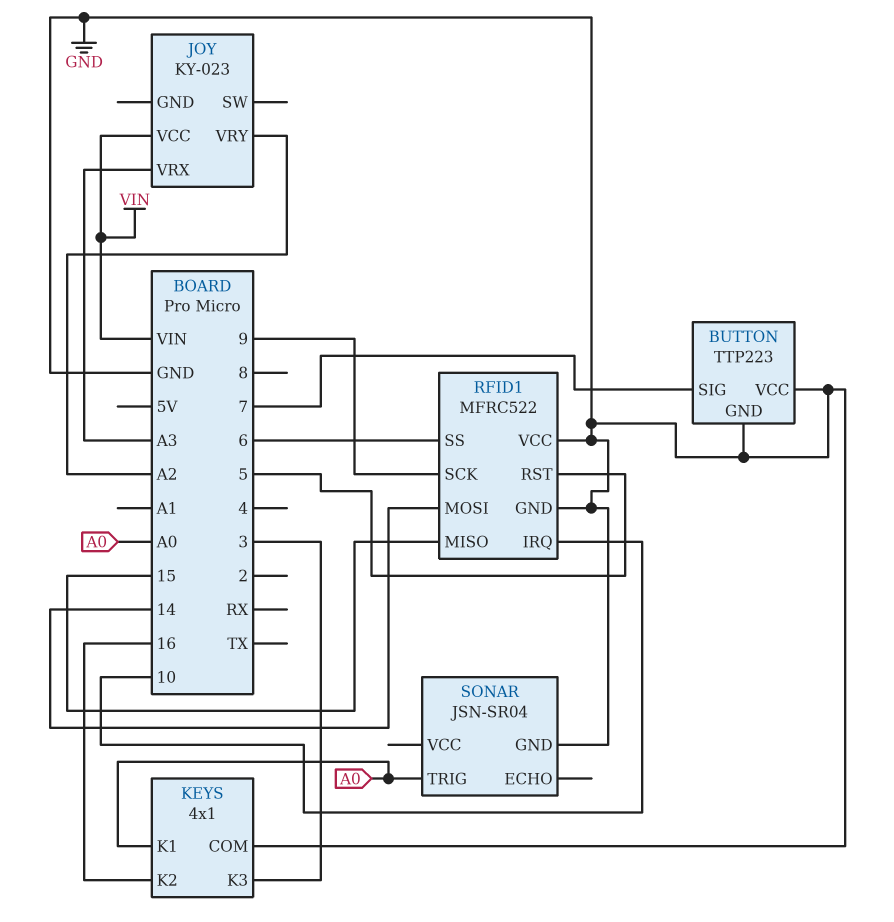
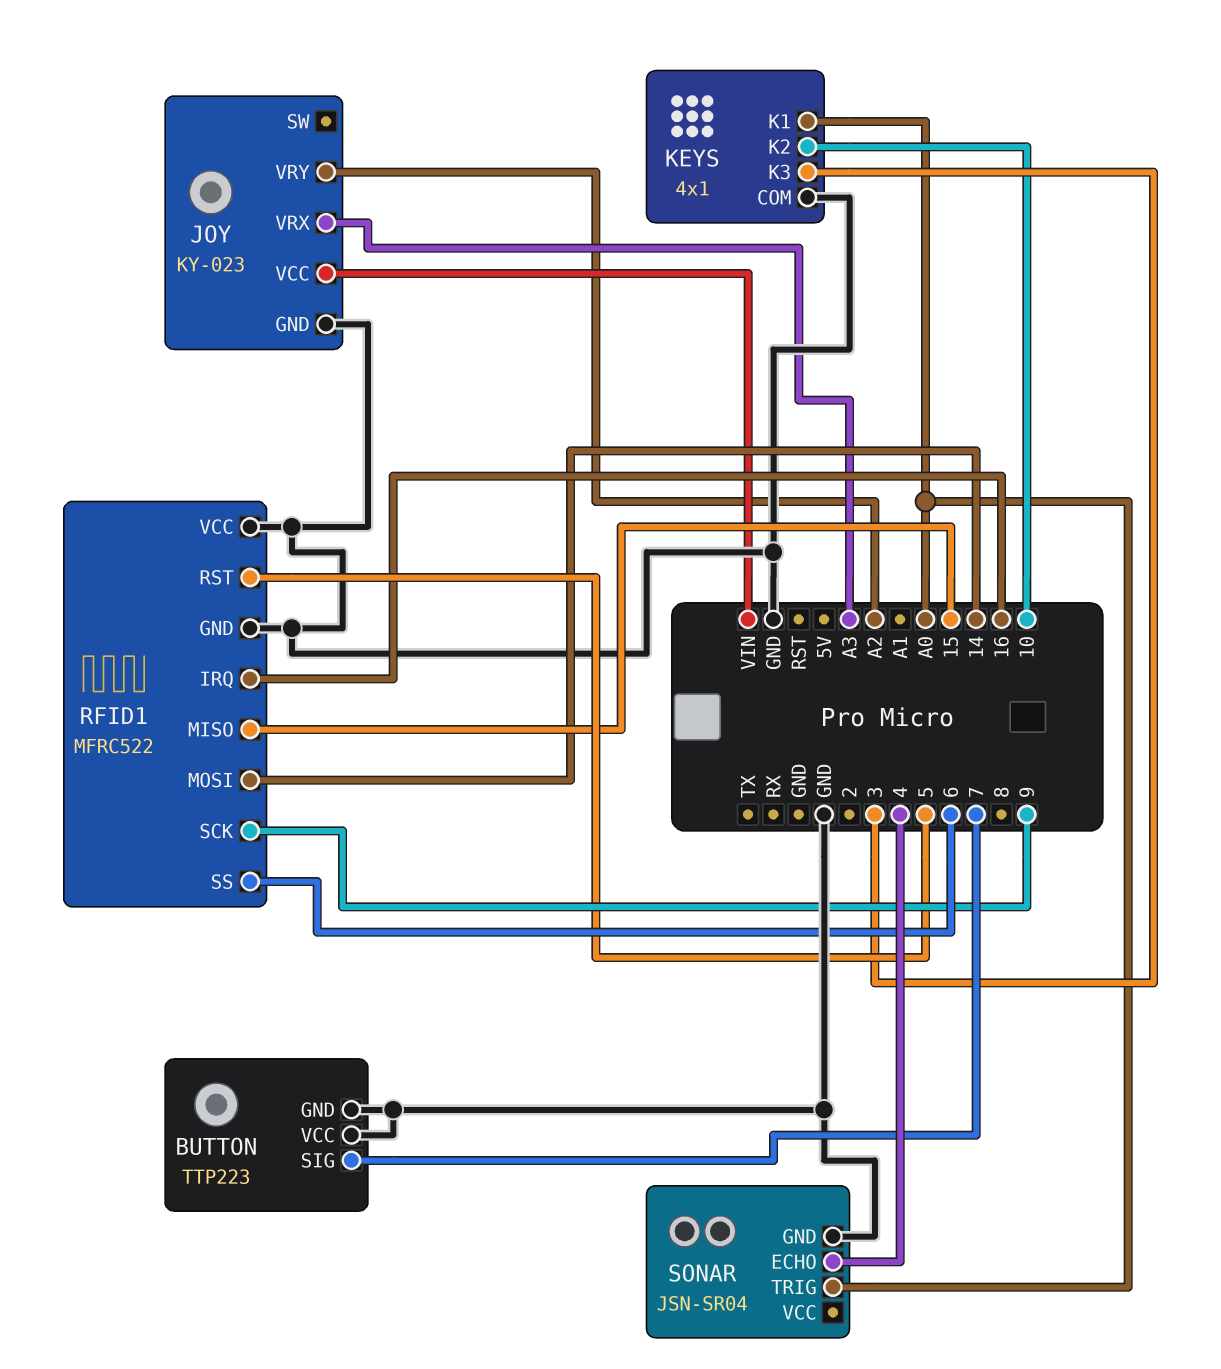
JOY pin GND: none -> GND
KEYS pin K2: 16 -> 10
RFID1 pin IRQ: 10 -> 16
SONAR pin ECHO: none -> 4

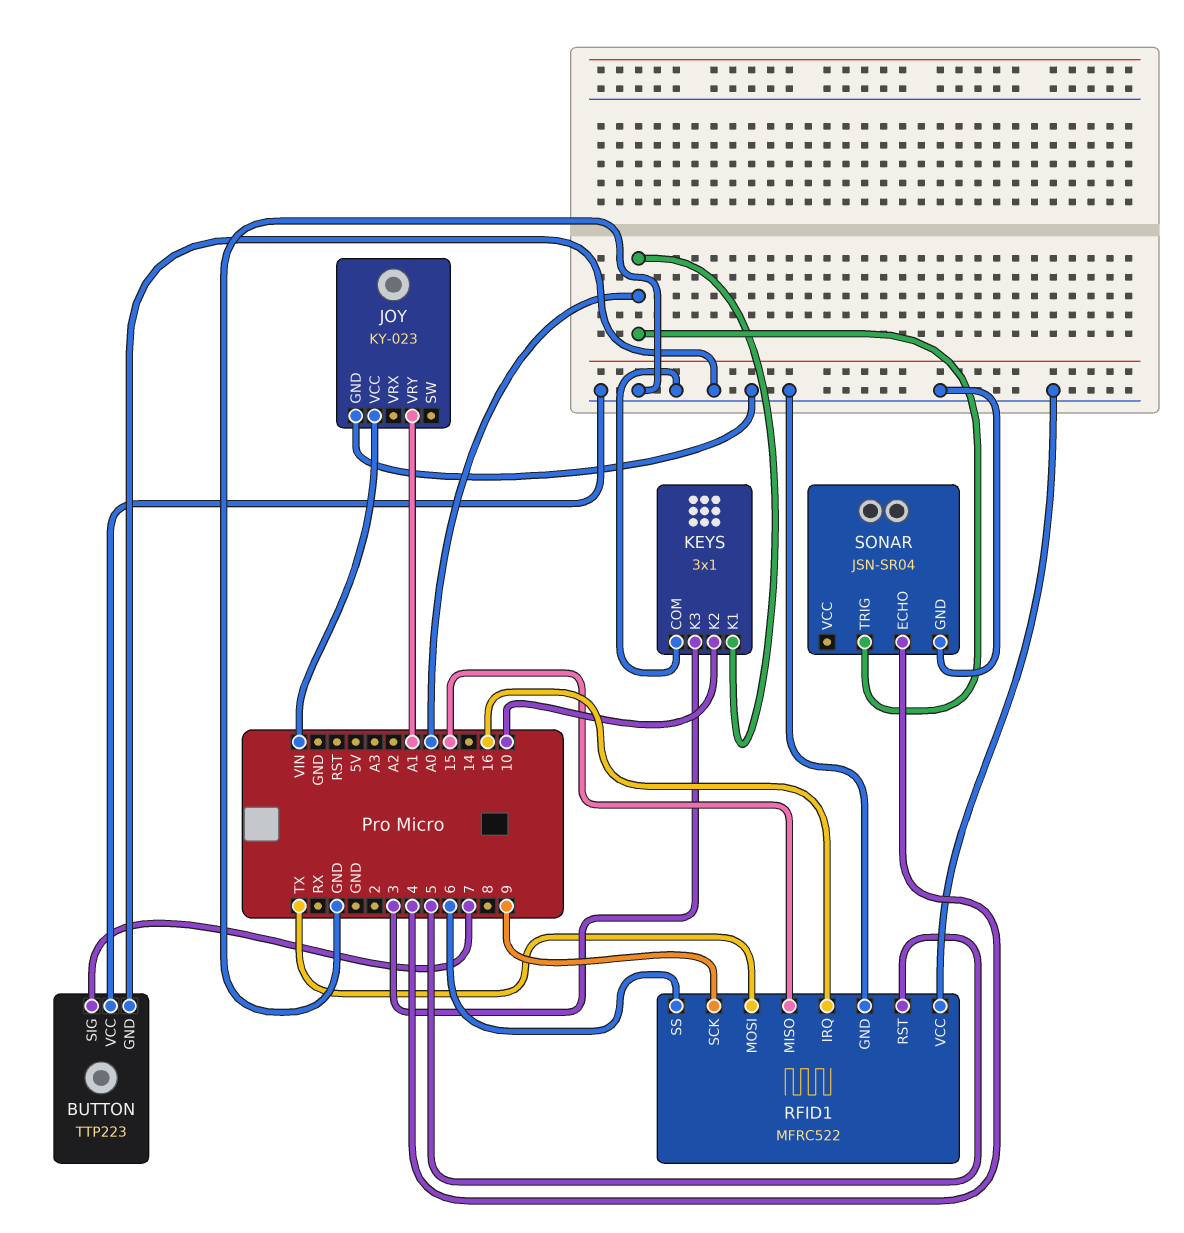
JOY pin VRX: A3 -> none
JOY pin VRY: A2 -> A1
KEYS: 4x1 -> 3x1
RFID1 pin MOSI: 14 -> TX

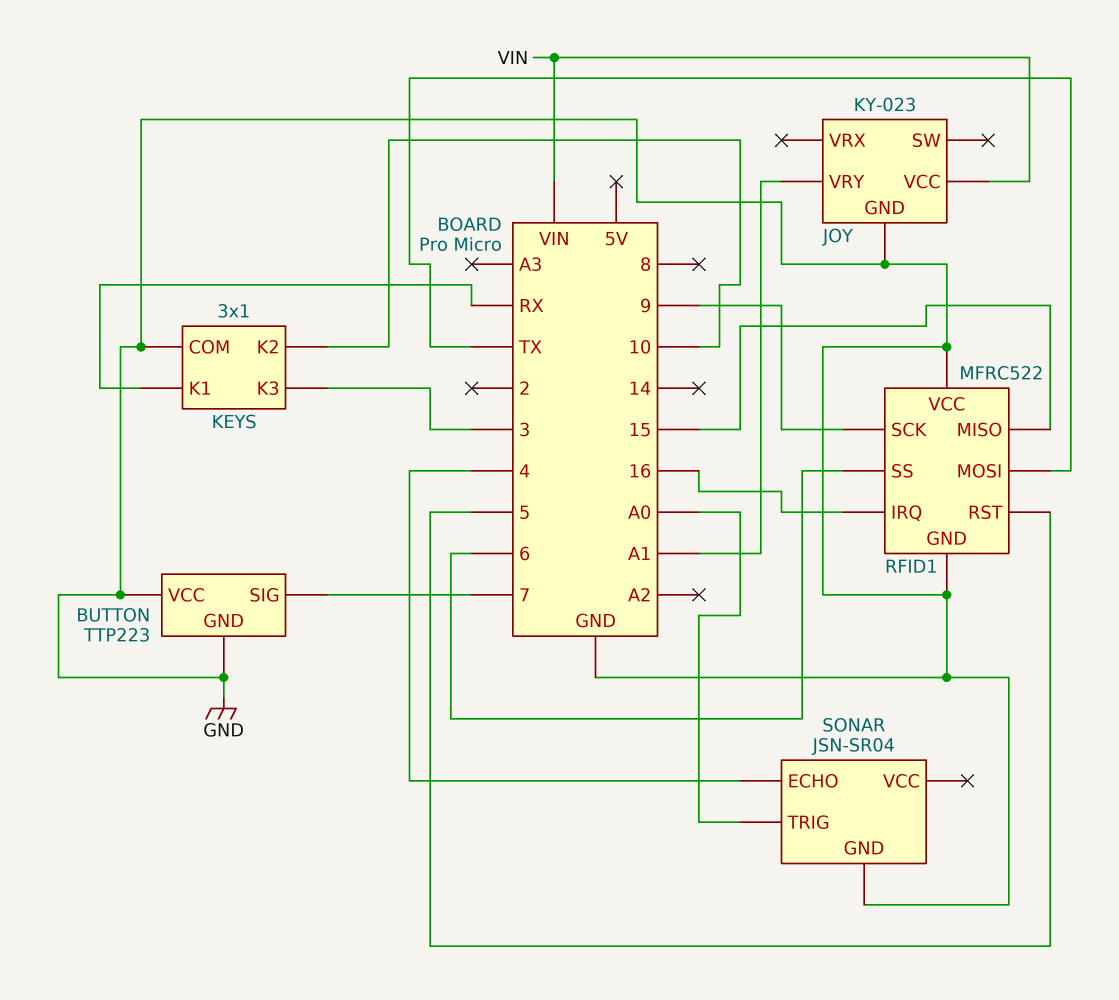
KEYS pin K1: A0 -> RX

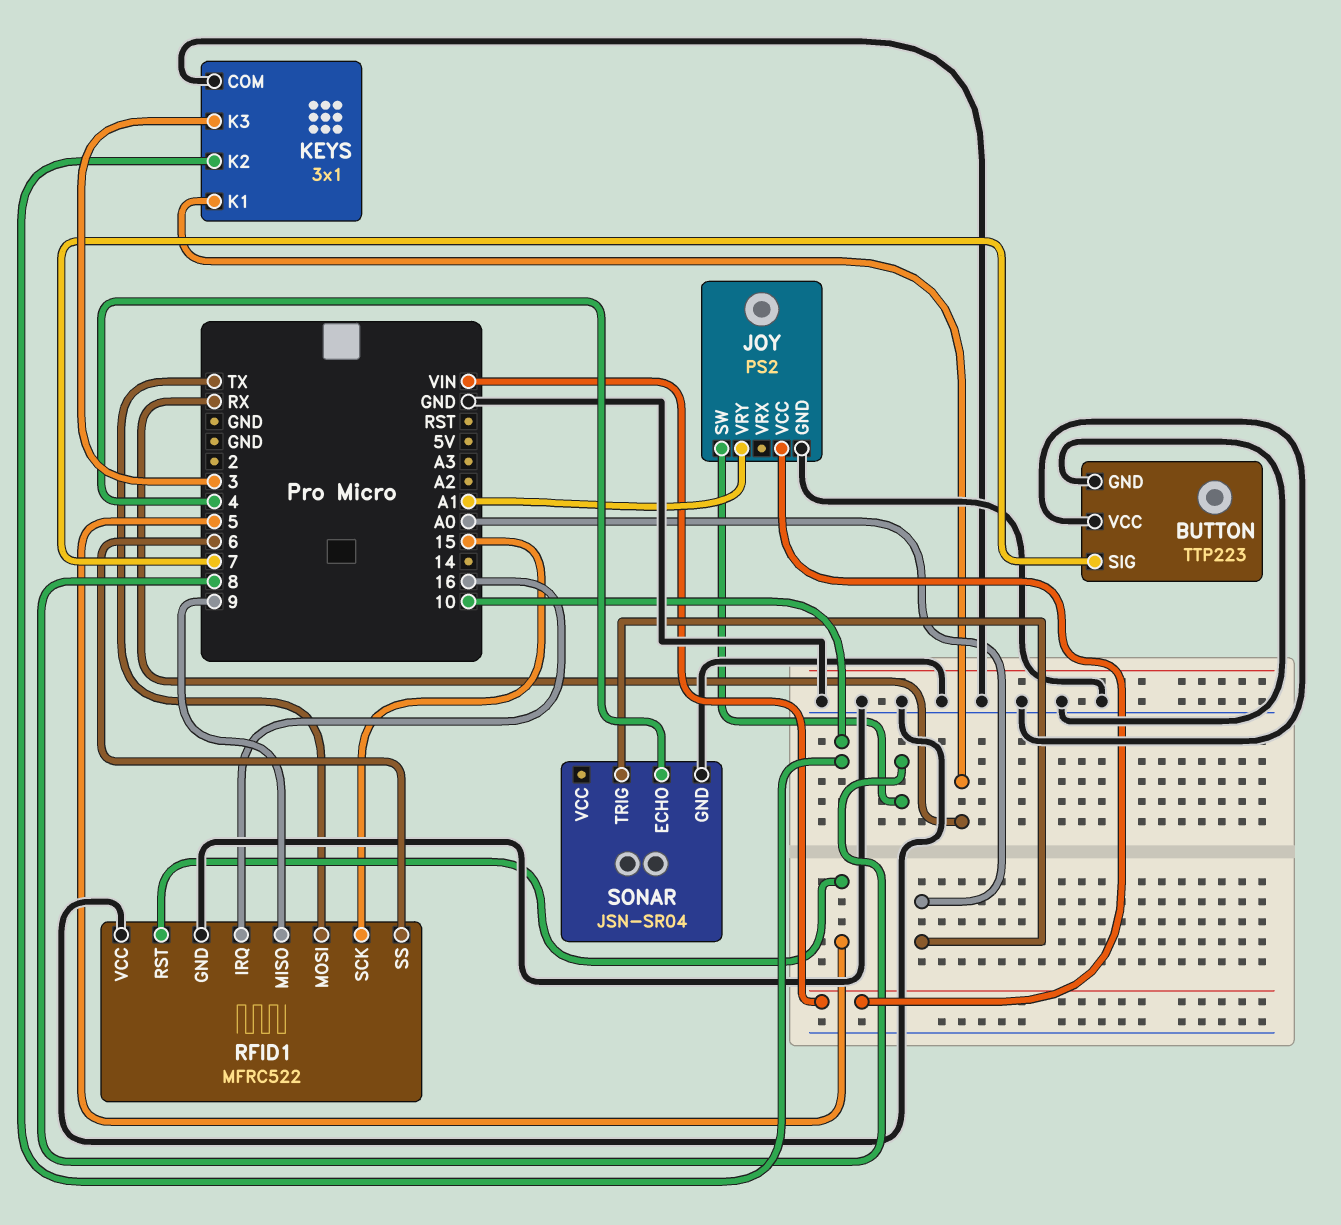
JOY: KY-023 -> PS2
JOY pin SW: none -> 8
RFID1 pin MISO: 15 -> 9
RFID1 pin SCK: 9 -> 15

